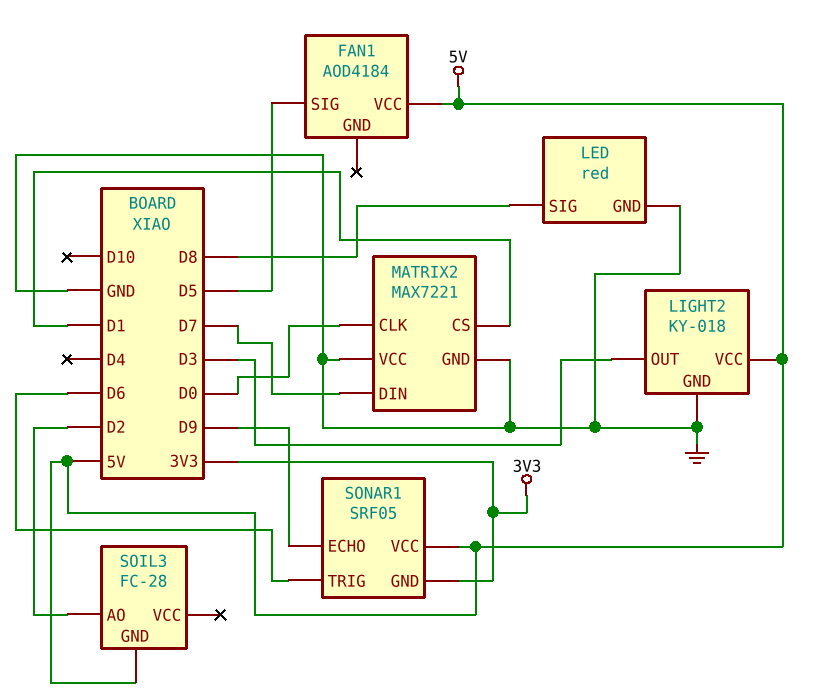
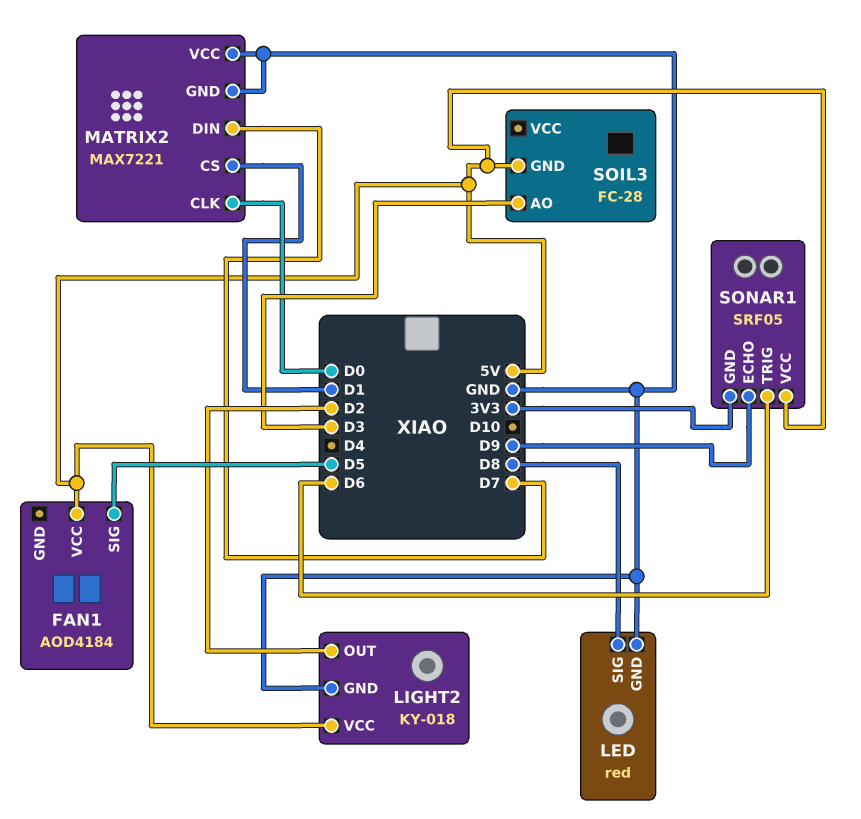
LIGHT2 pin OUT: D3 -> D2
SOIL3 pin AO: D2 -> D3

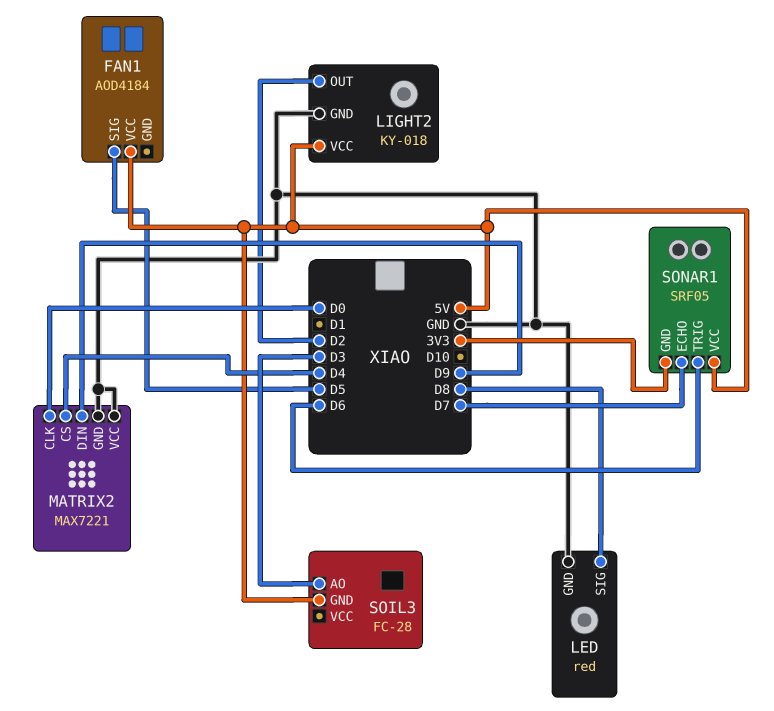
MATRIX2 pin CS: D1 -> D4
MATRIX2 pin DIN: D7 -> D9
SONAR1 pin ECHO: D9 -> D7

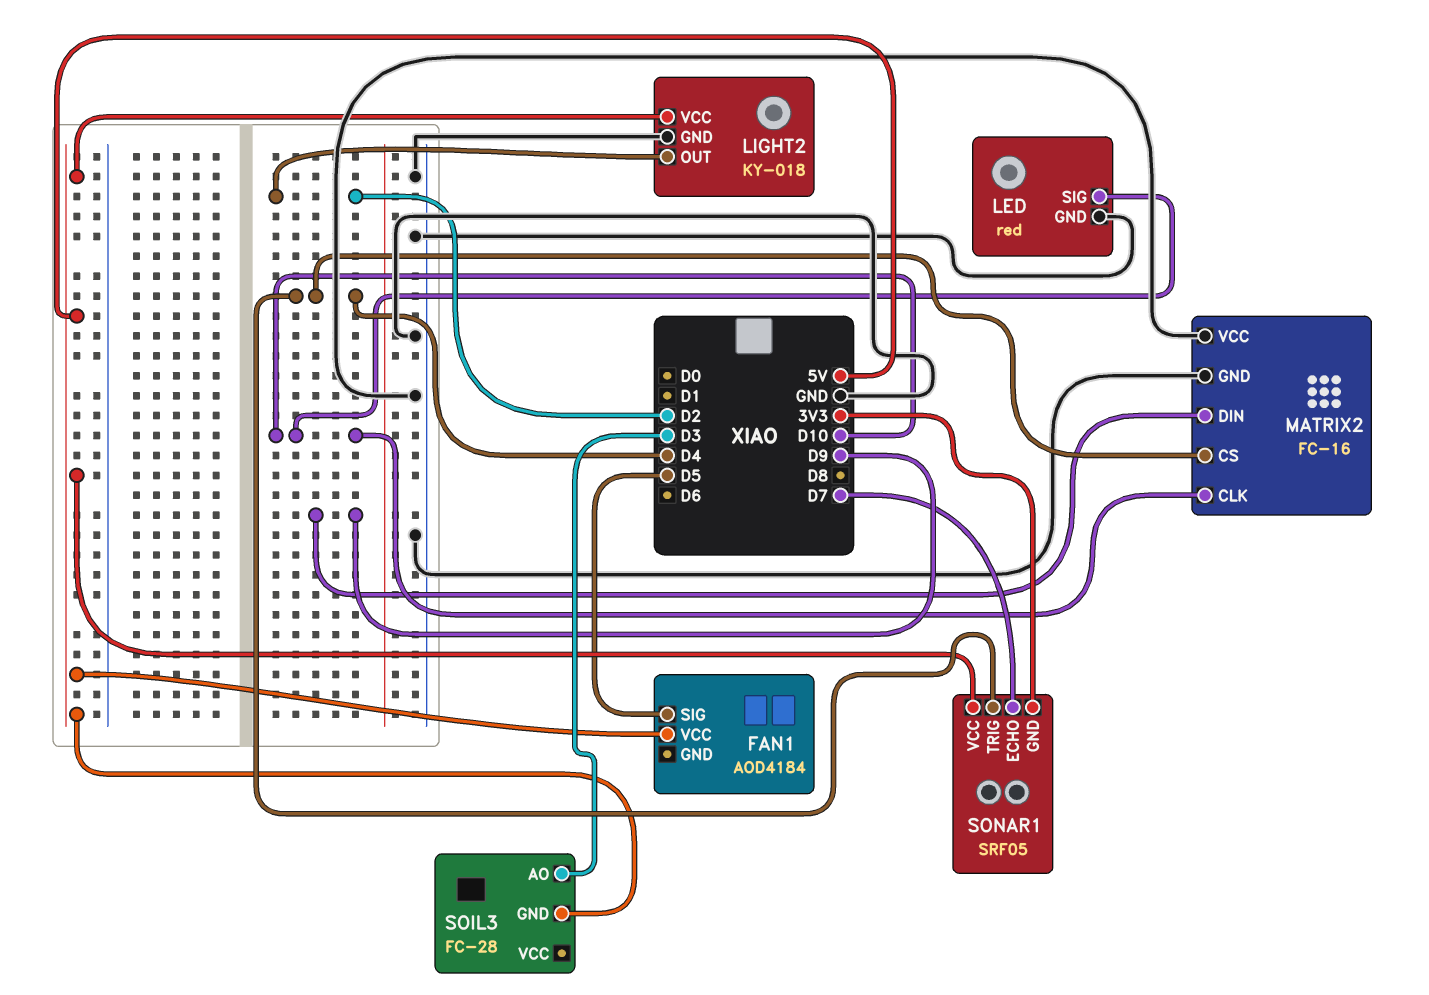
LED pin SIG: D8 -> D10
MATRIX2: MAX7221 -> FC-16
MATRIX2 pin CLK: D0 -> D10
SONAR1 pin TRIG: D6 -> D4

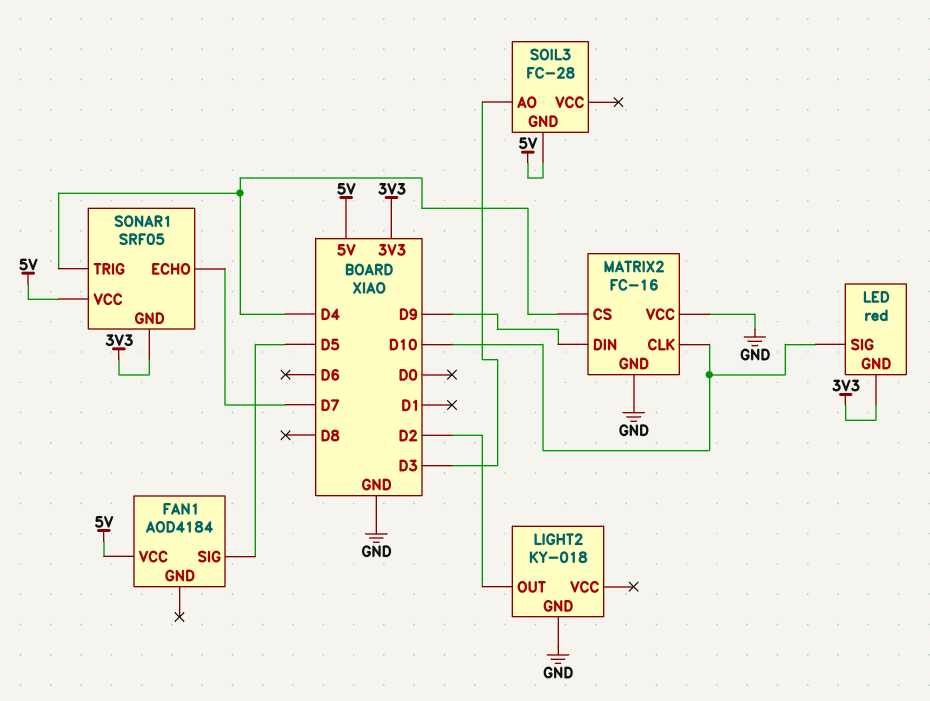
LED pin GND: GND -> 3V3
LIGHT2 pin VCC: 5V -> none

